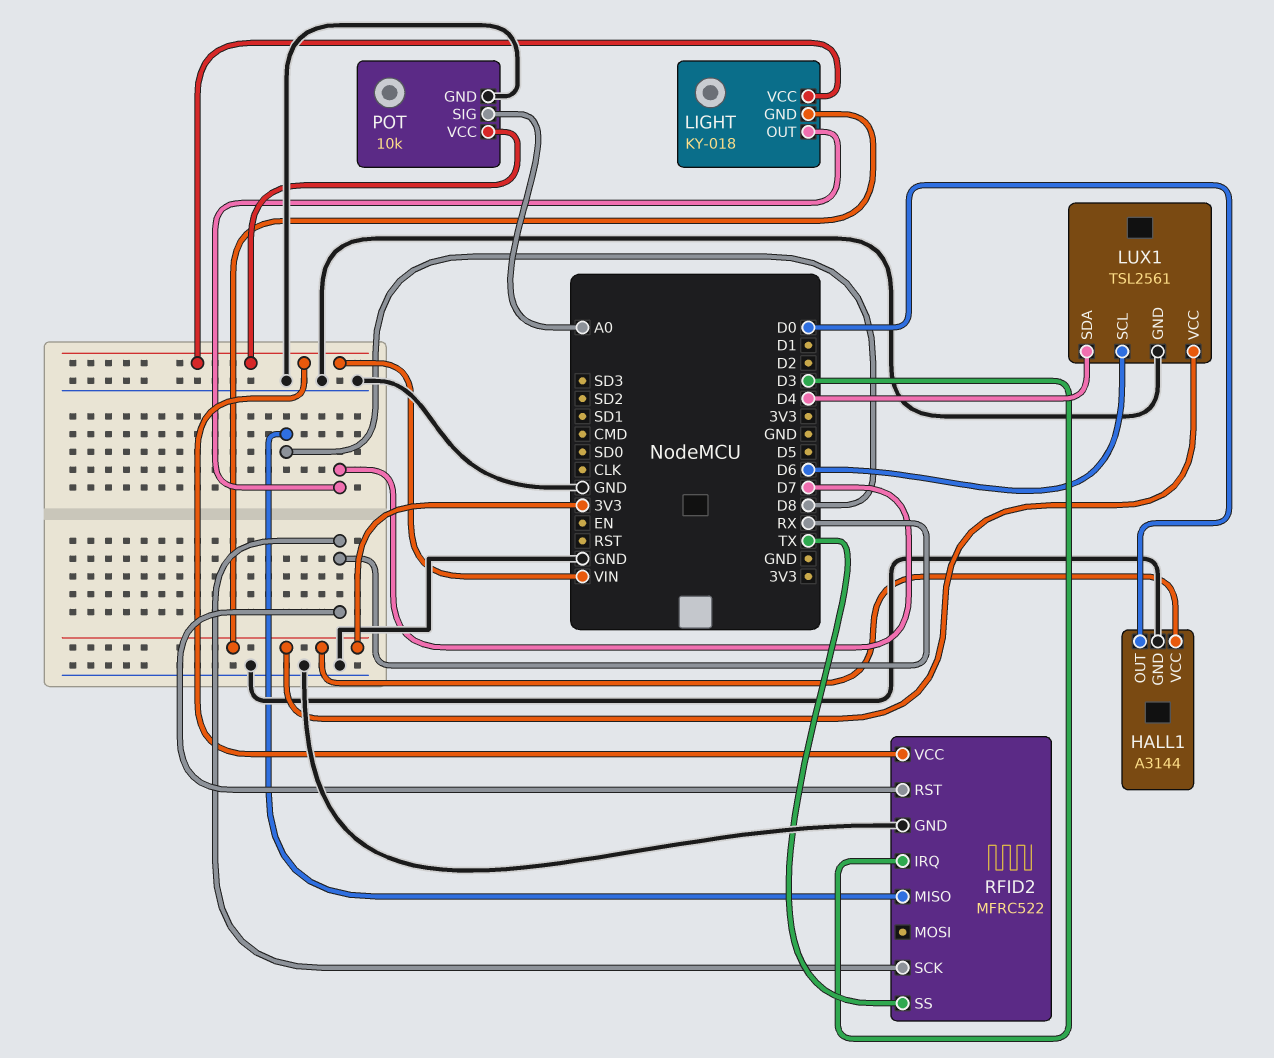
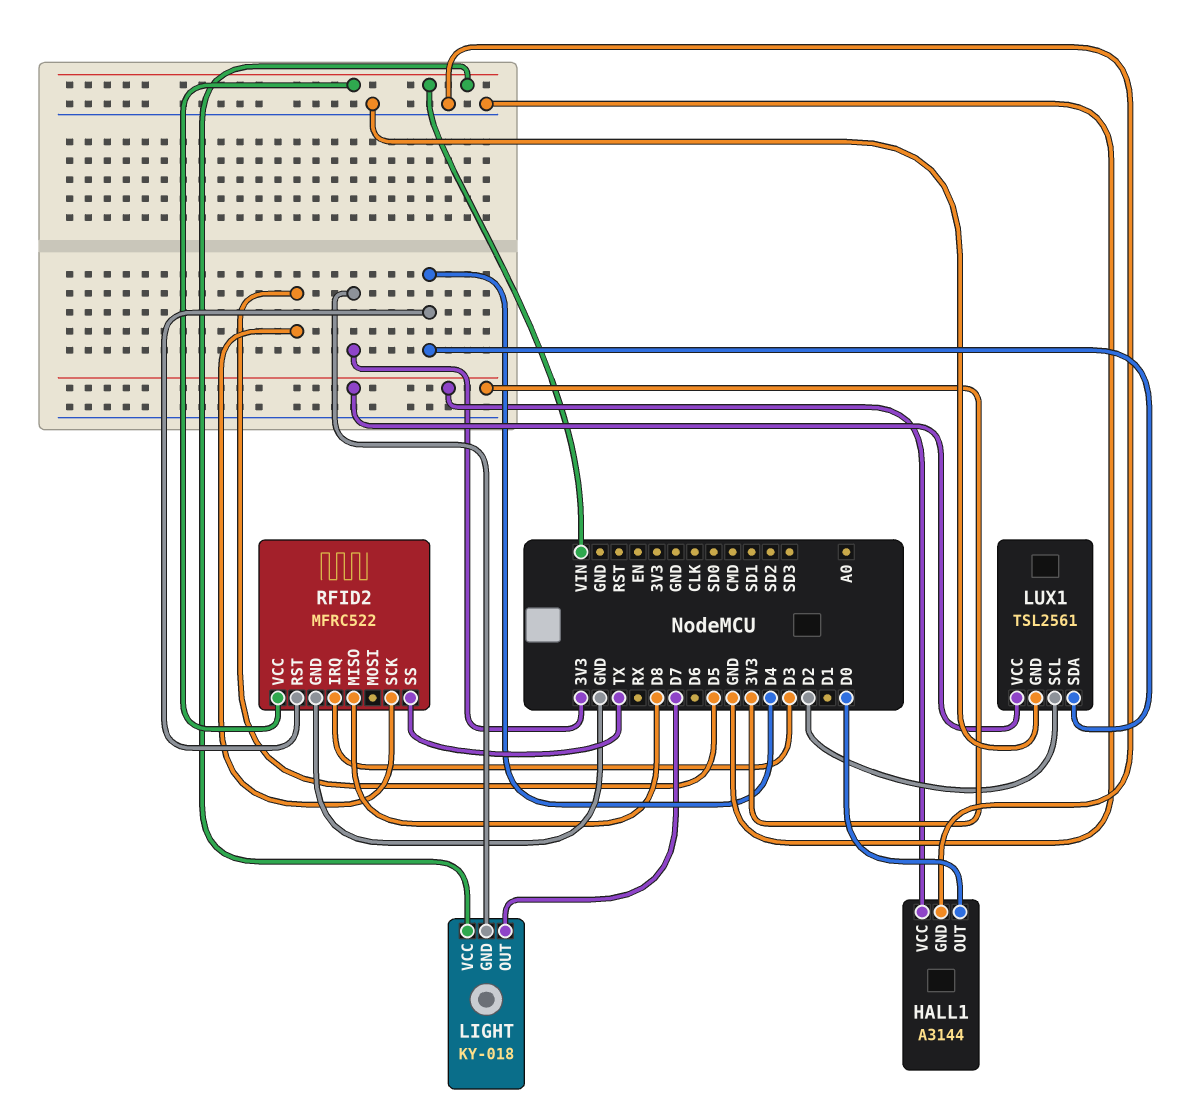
LUX1 pin SCL: D6 -> D2
POT: 10k -> none
POT pin GND: GND -> none
POT pin SIG: A0 -> none
POT pin VCC: VIN -> none
RFID2 pin RST: RX -> D4
RFID2 pin SCK: RX -> D5

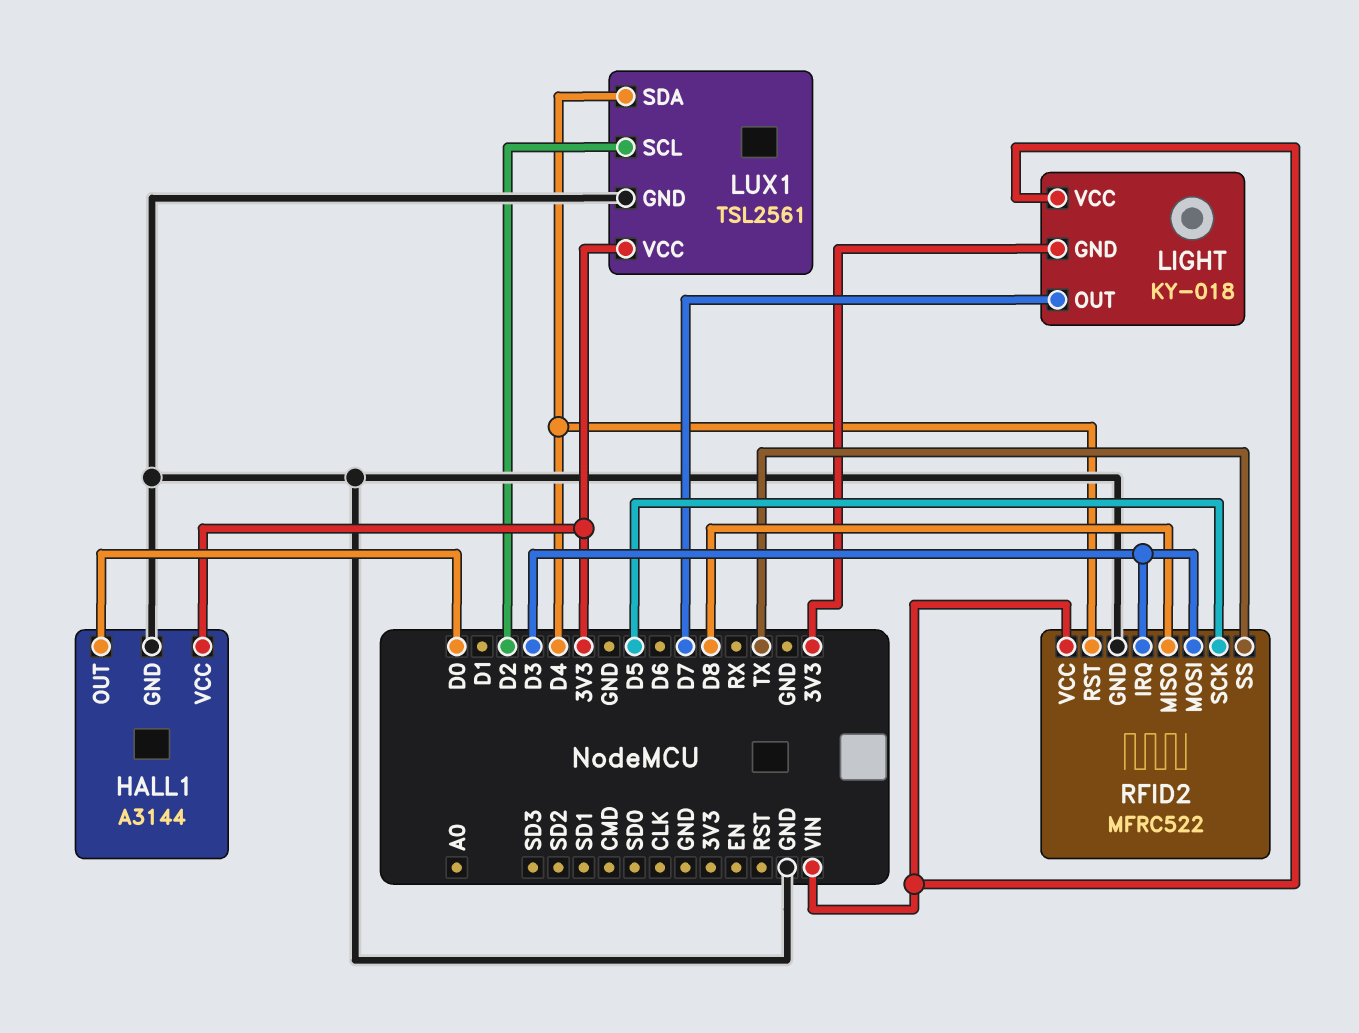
RFID2 pin MOSI: none -> D3

